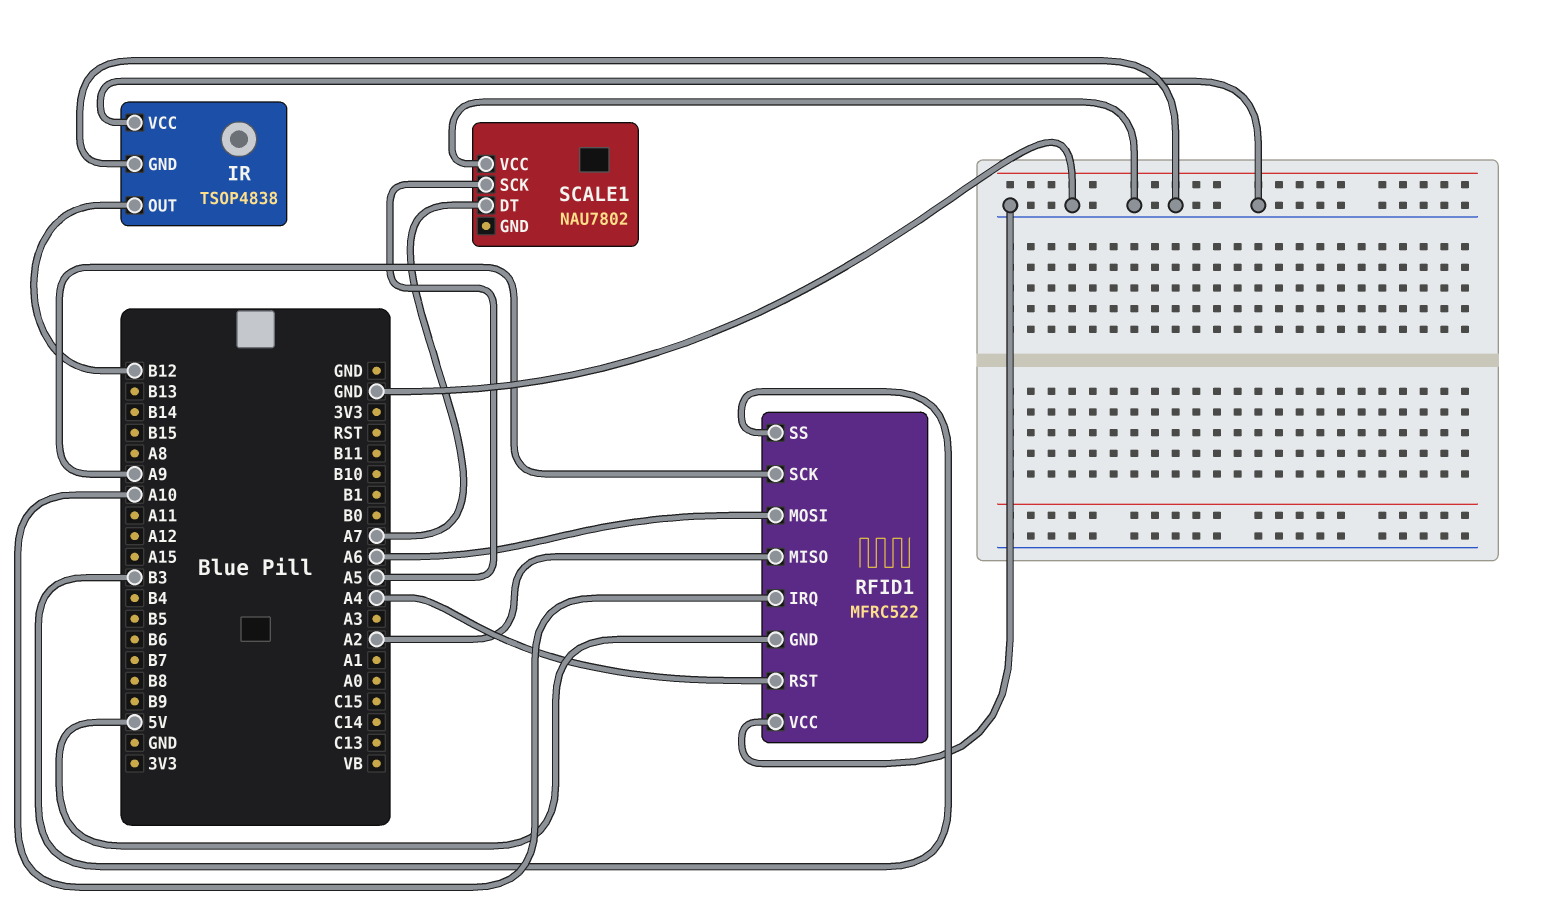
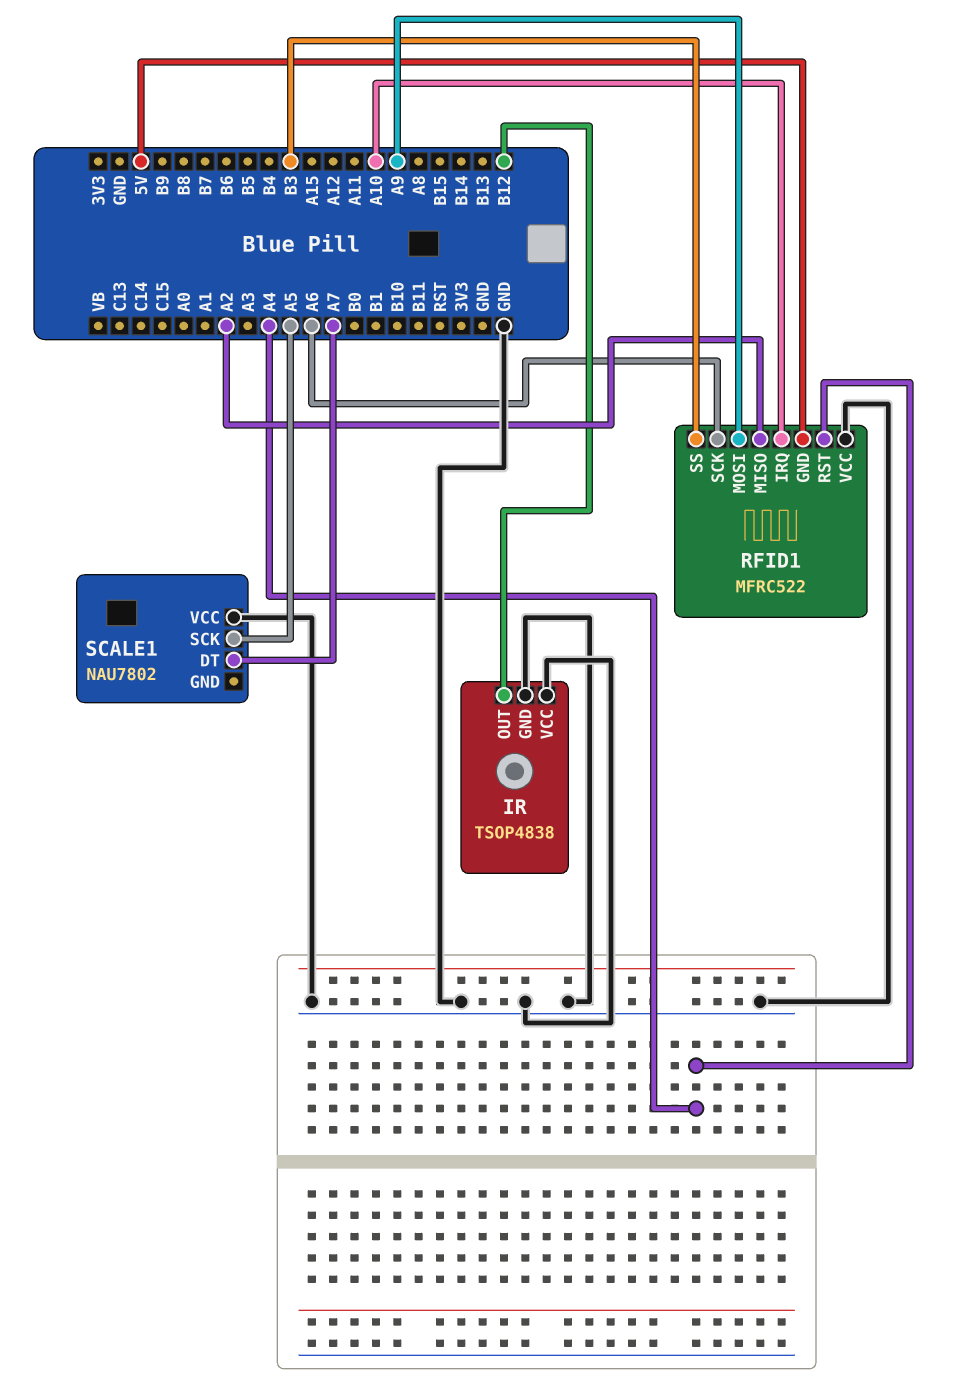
RFID1 pin MOSI: A6 -> A9
RFID1 pin SCK: A9 -> A6

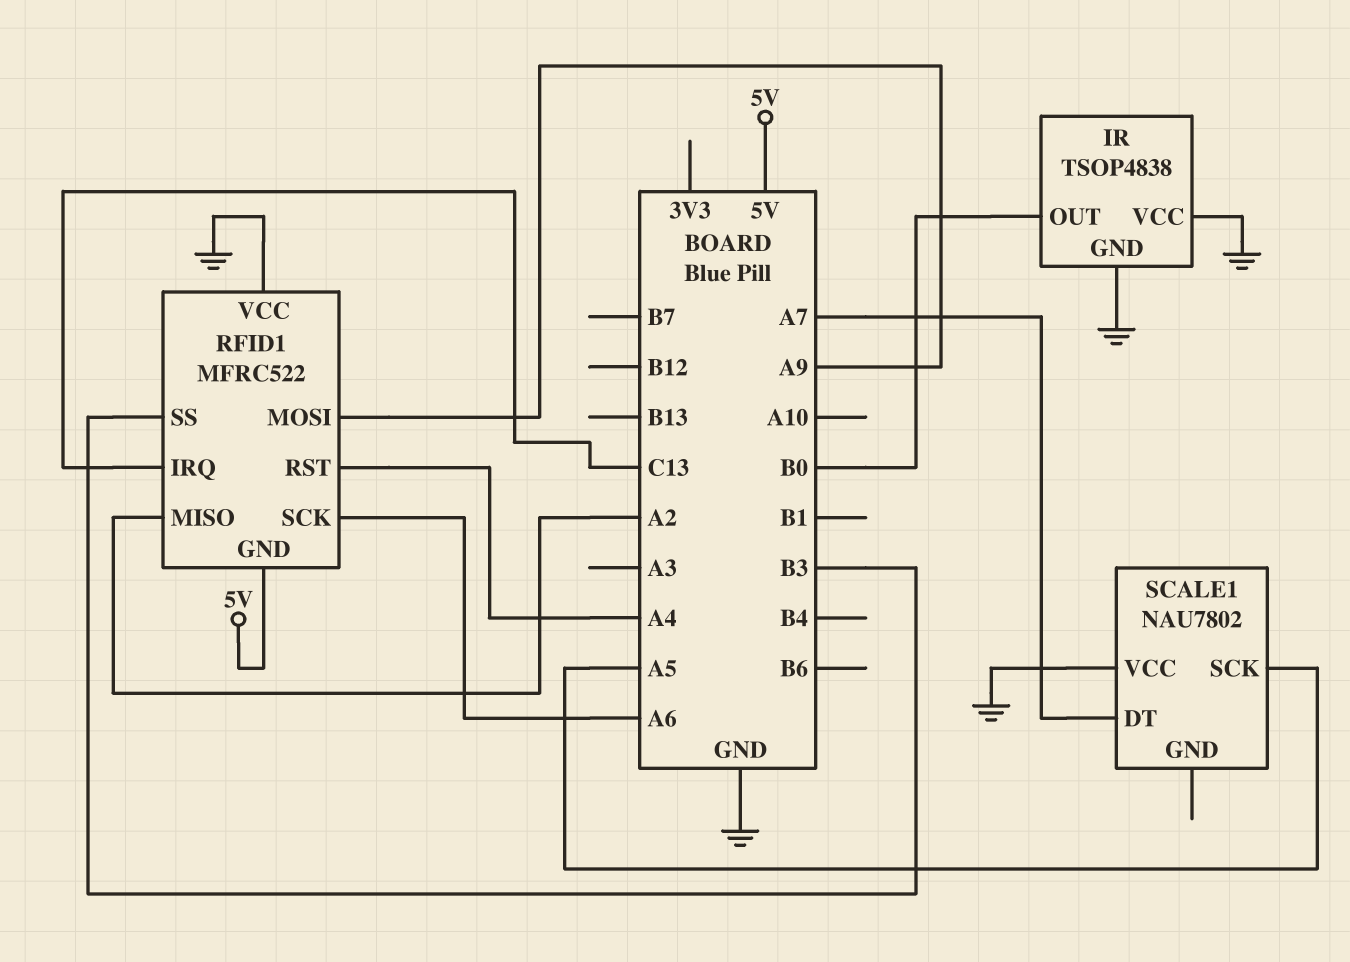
IR pin OUT: B12 -> B0
RFID1 pin IRQ: A10 -> C13

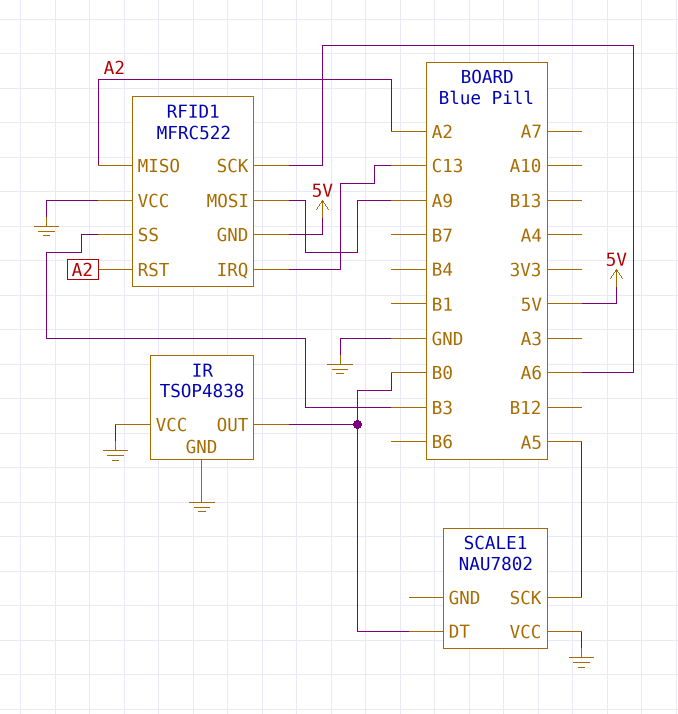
RFID1 pin RST: A4 -> A2
SCALE1 pin DT: A7 -> B0

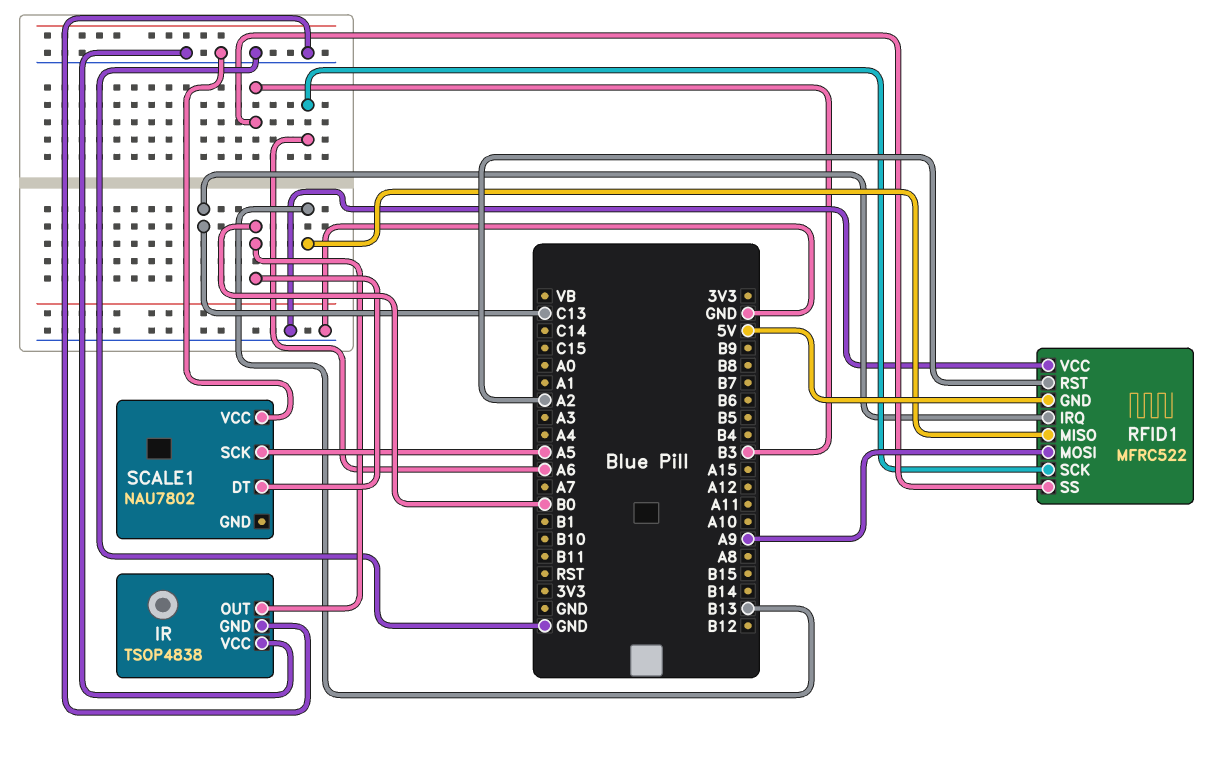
RFID1 pin MISO: A2 -> B13

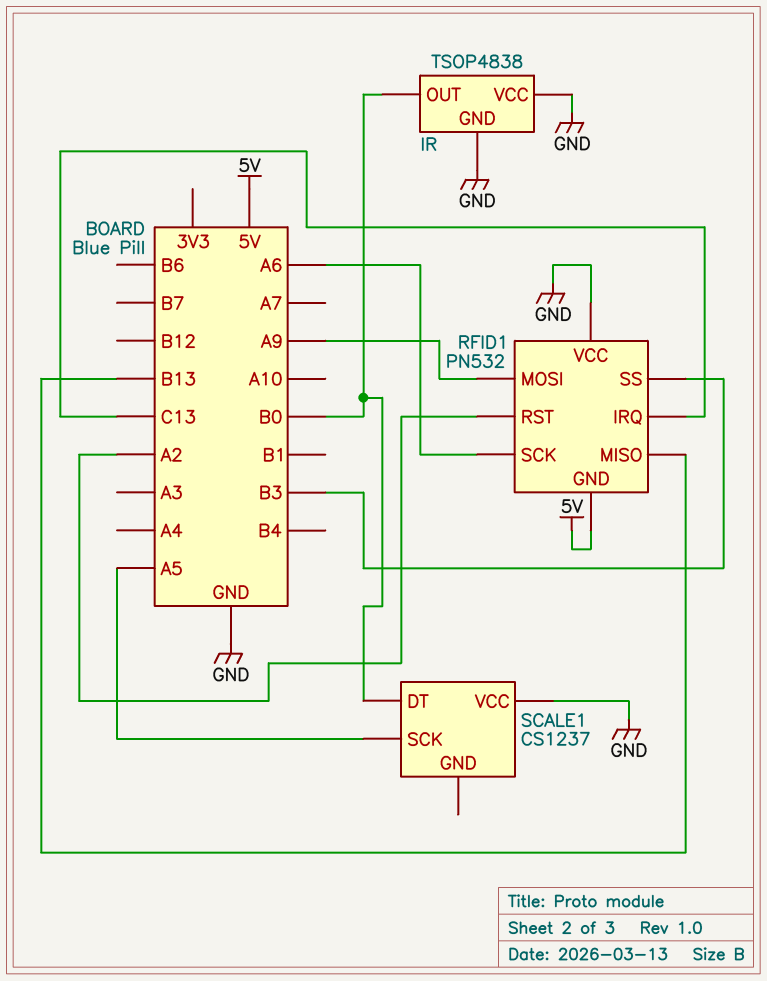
RFID1: MFRC522 -> PN532
SCALE1: NAU7802 -> CS1237

